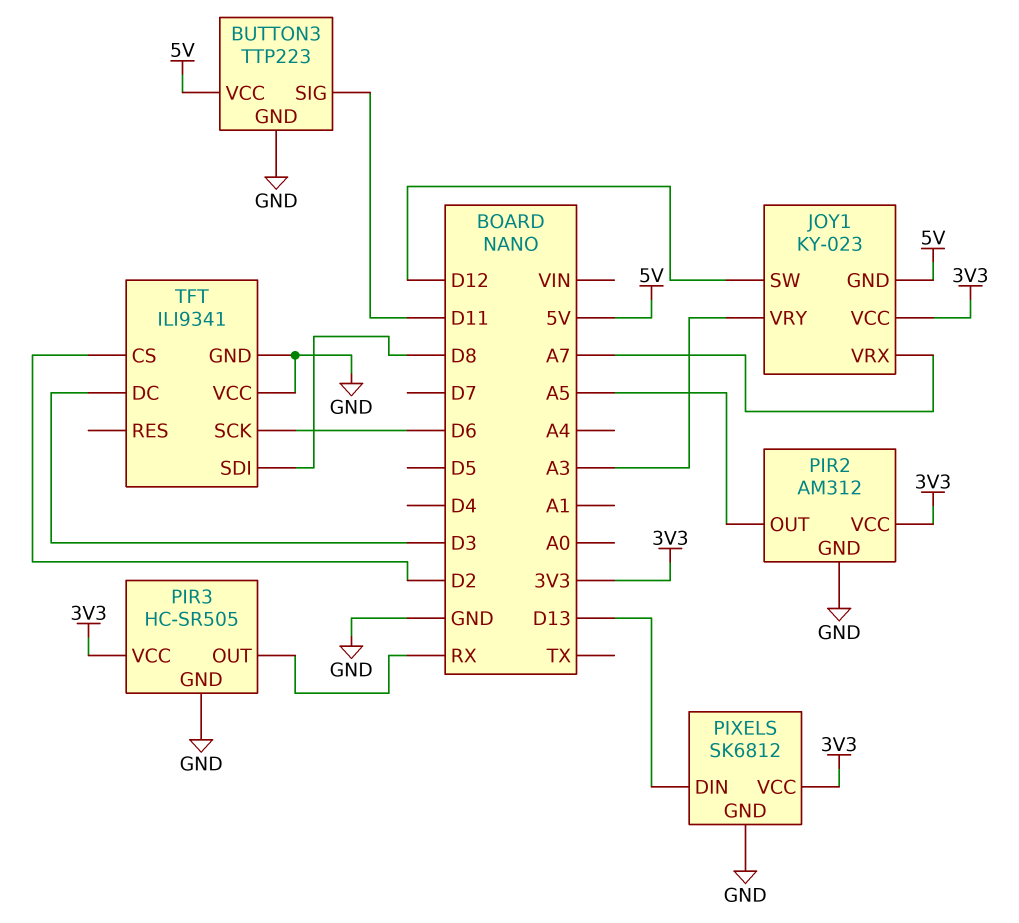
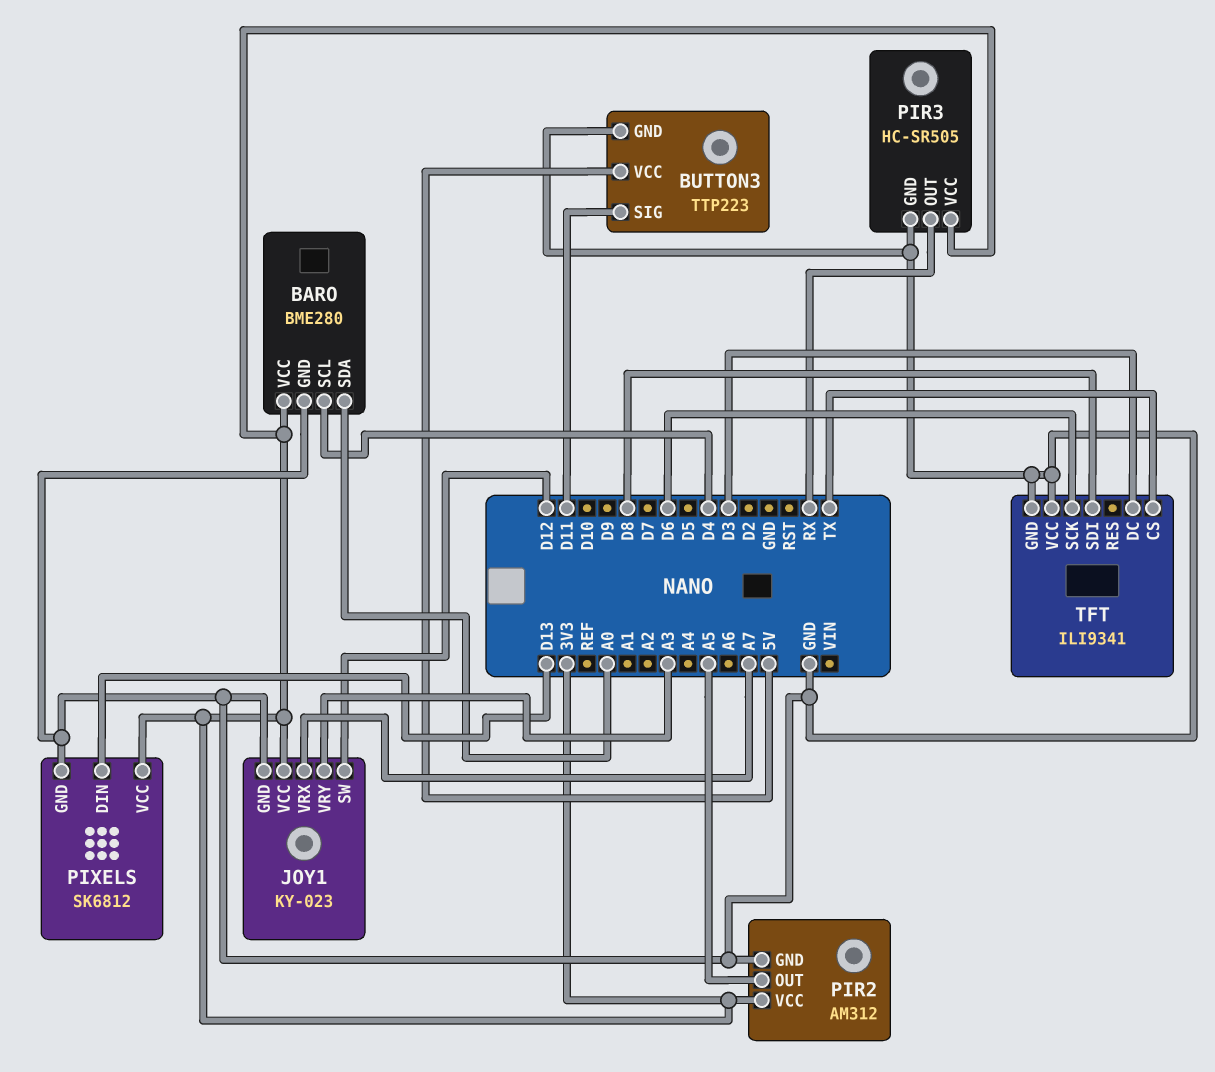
BARO: none -> BME280
BARO pin GND: none -> GND
BARO pin SCL: none -> D4
BARO pin SDA: none -> A0
BARO pin VCC: none -> 3V3
JOY1 pin GND: 5V -> GND
TFT pin CS: D2 -> TX

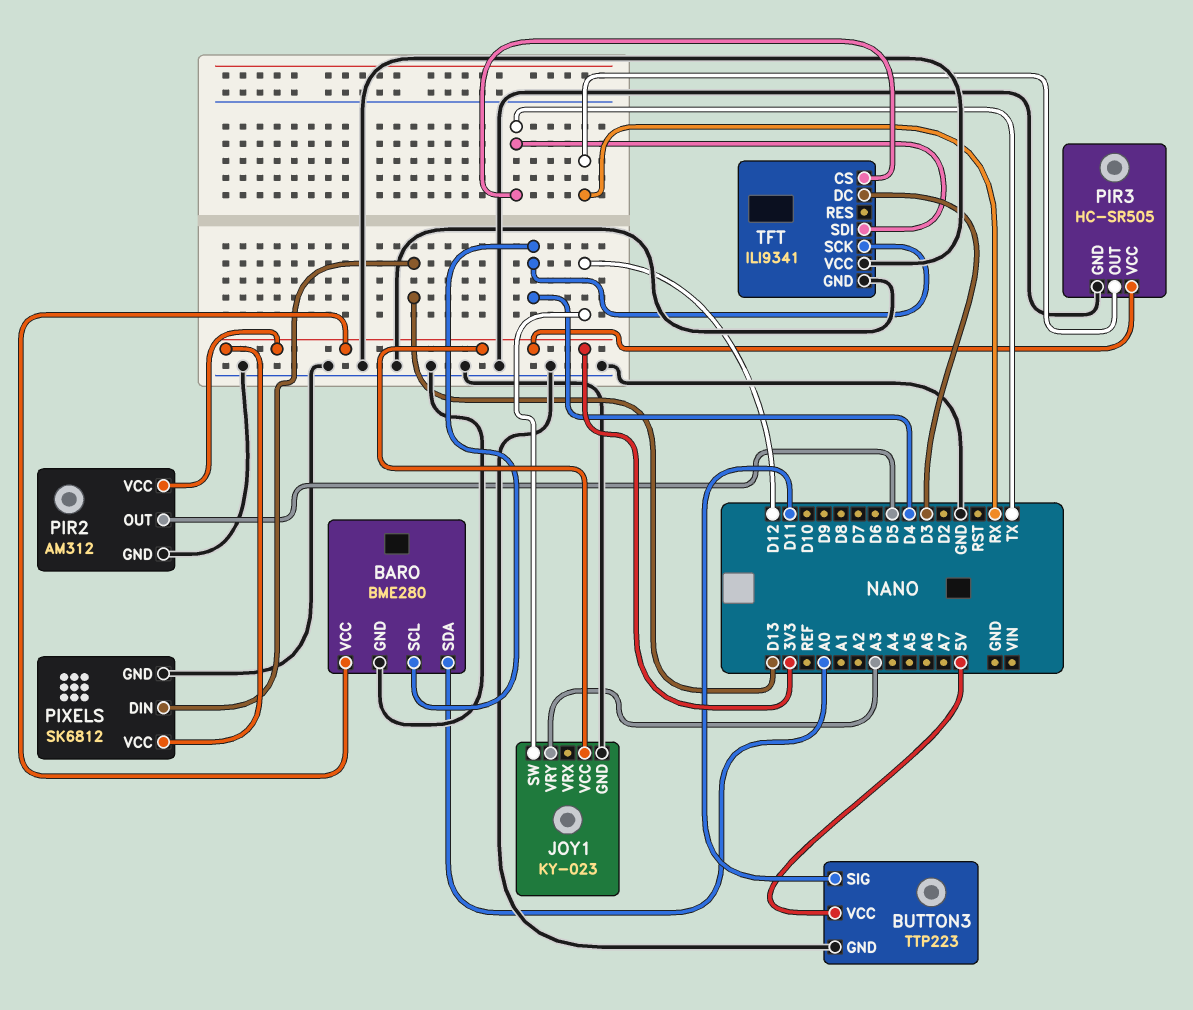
JOY1 pin VRX: A7 -> none
PIR2 pin OUT: A5 -> D5
TFT pin SCK: D6 -> D4
TFT pin SDI: D8 -> TX

